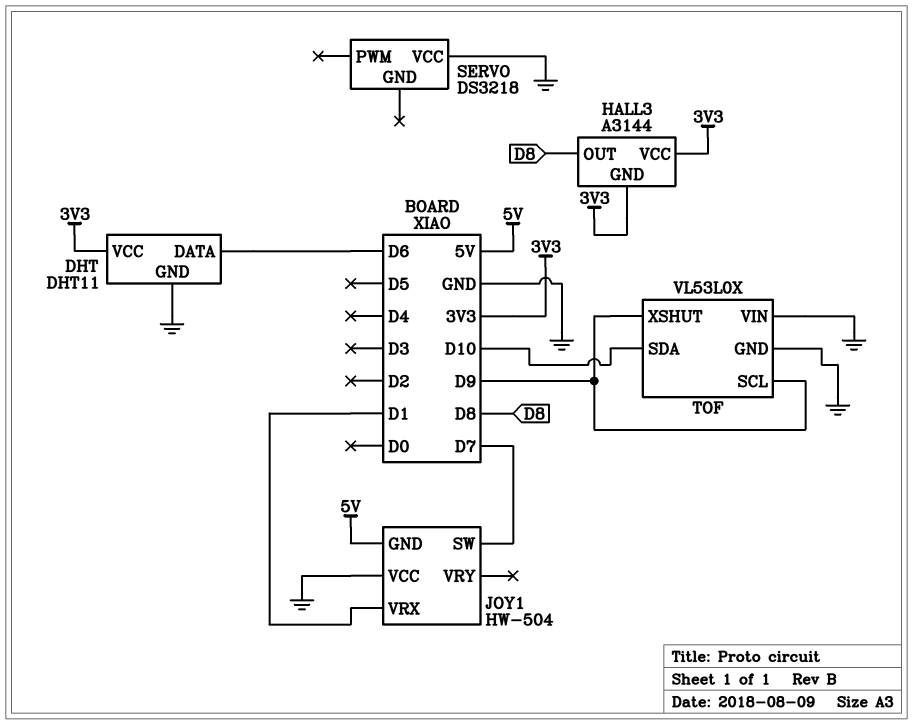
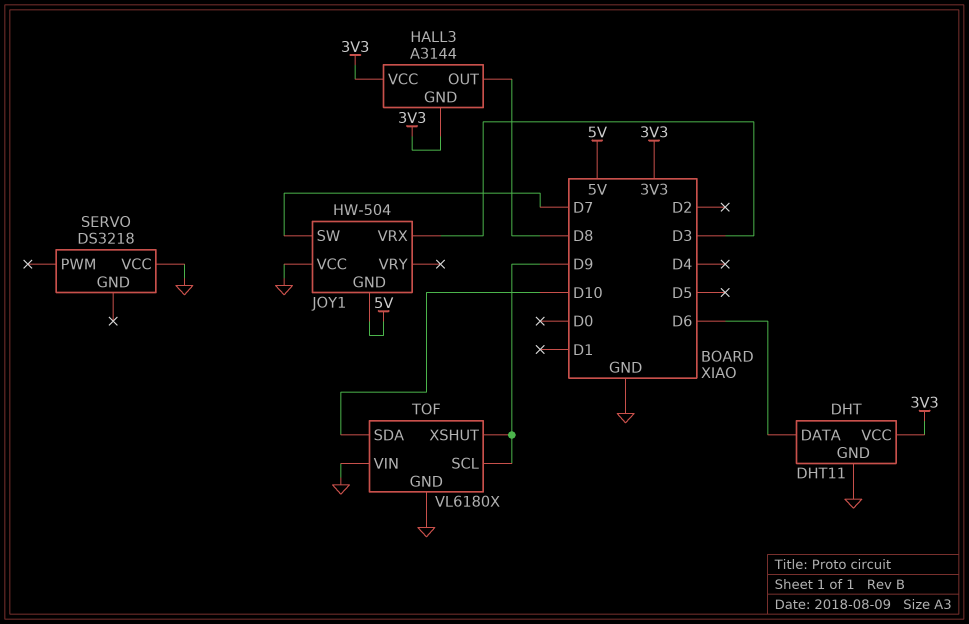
JOY1 pin VRX: D1 -> D3
TOF: VL53L0X -> VL6180X

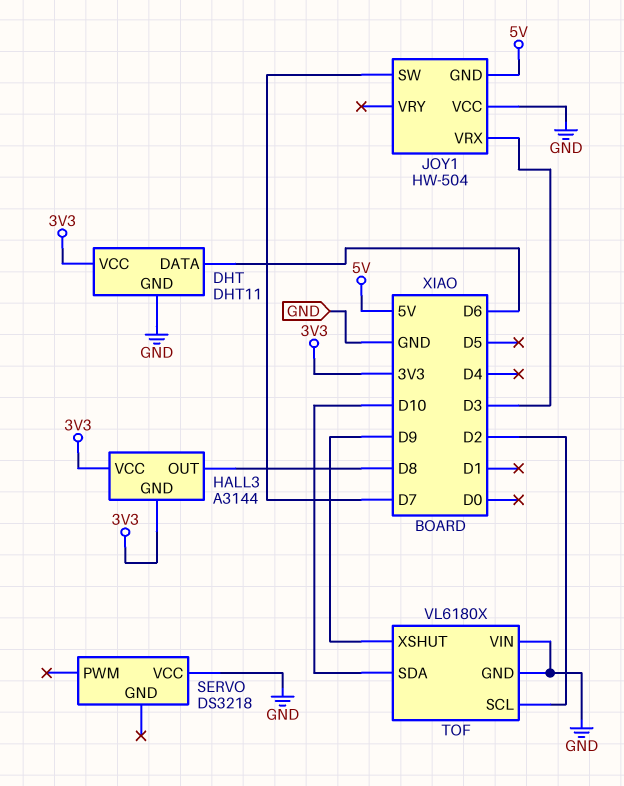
TOF pin SCL: D9 -> D2

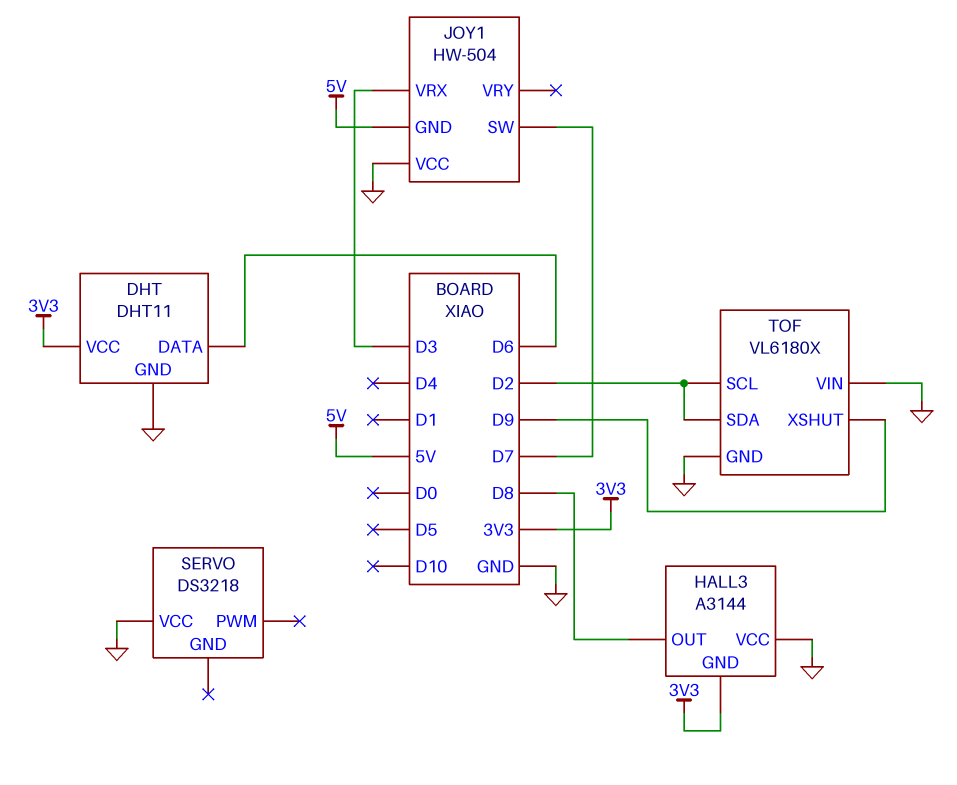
HALL3 pin VCC: 3V3 -> GND
TOF pin SDA: D10 -> D2

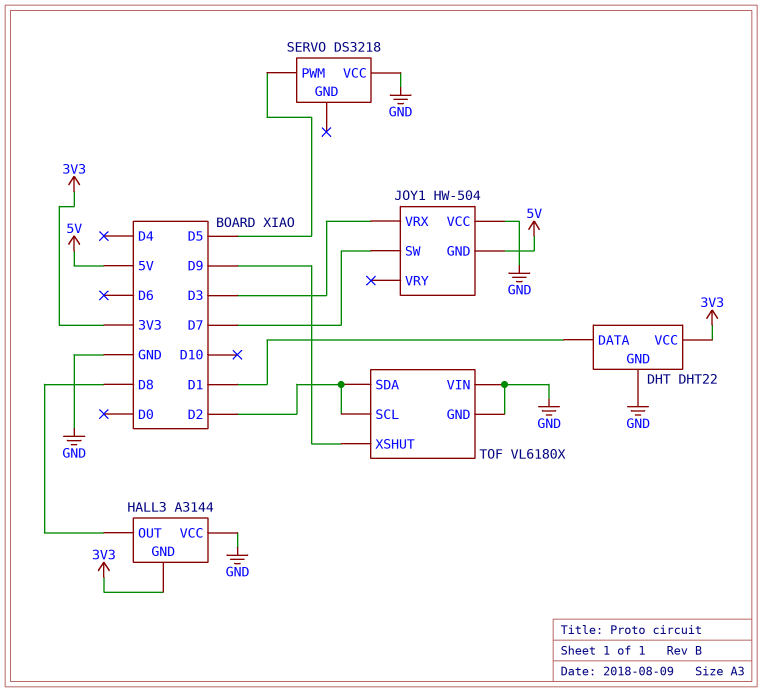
DHT: DHT11 -> DHT22
DHT pin DATA: D6 -> D1
SERVO pin PWM: none -> D5

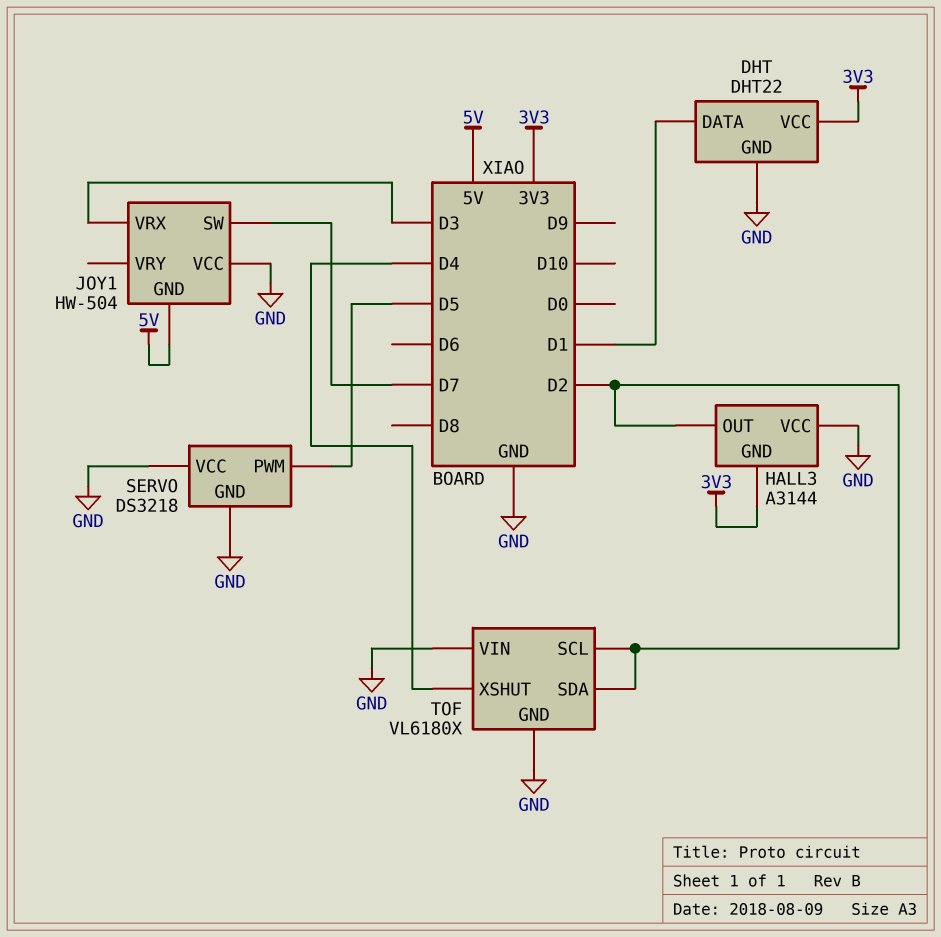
HALL3 pin OUT: D8 -> D2
SERVO pin GND: none -> GND
TOF pin XSHUT: D9 -> D4

